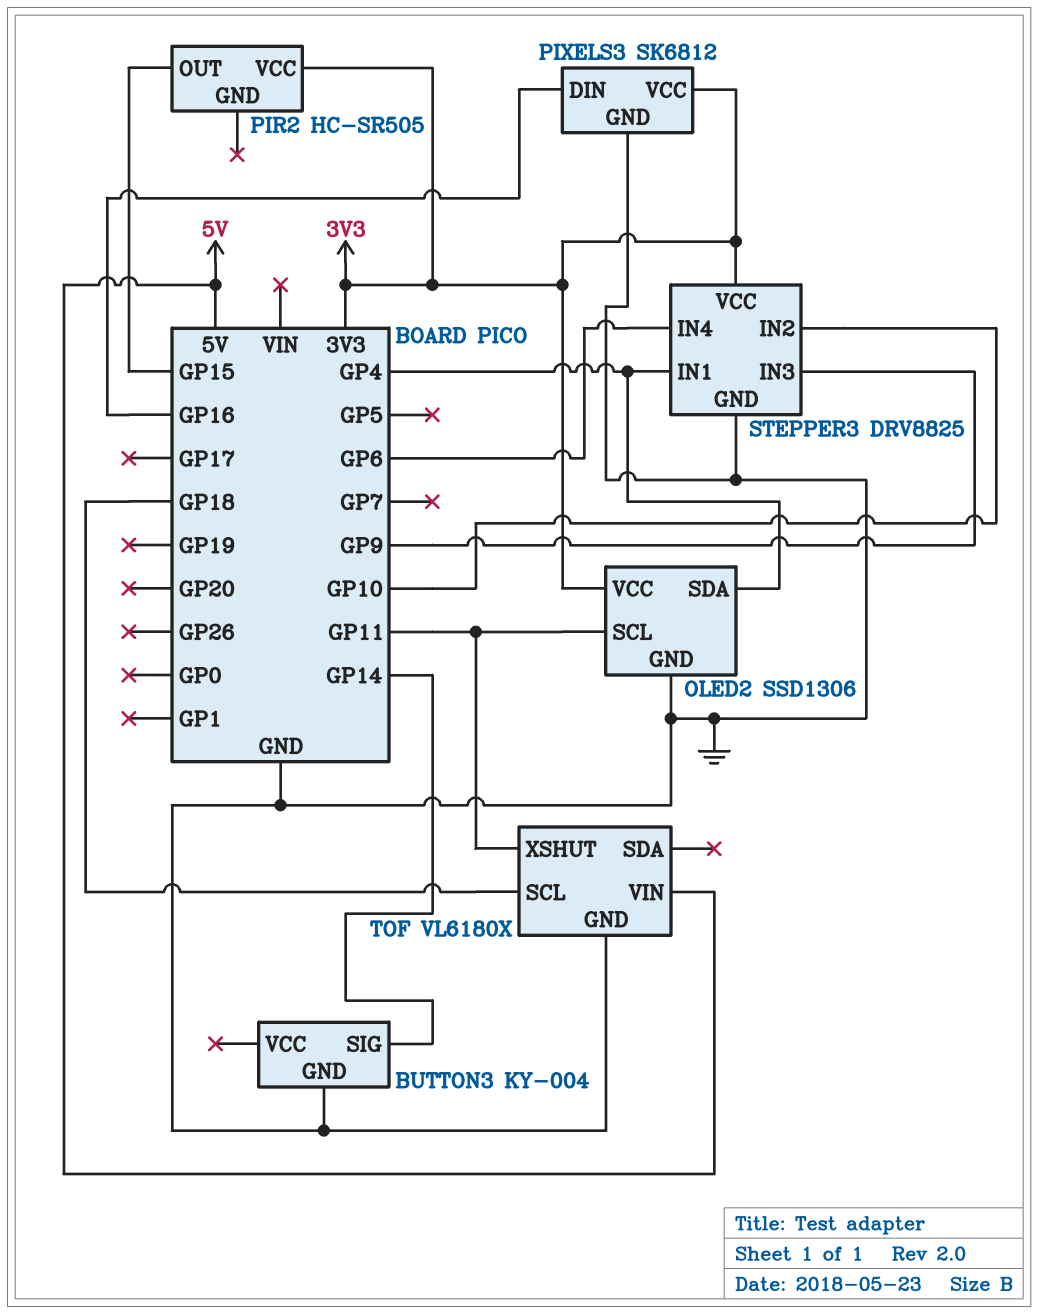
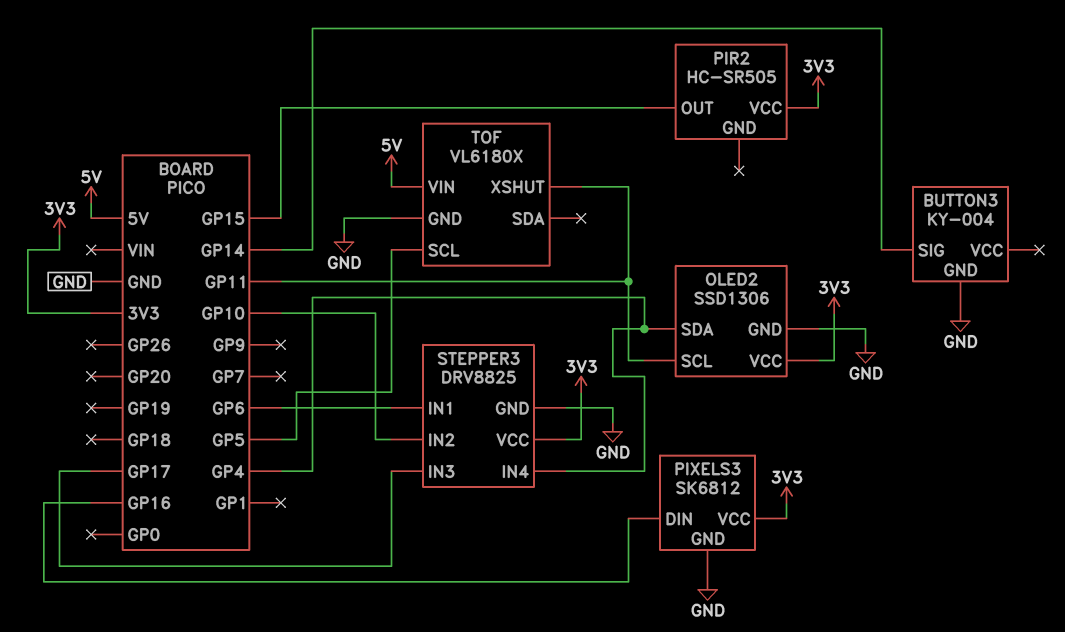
STEPPER3 pin IN1: GP4 -> GP6
STEPPER3 pin IN3: GP9 -> GP17
STEPPER3 pin IN4: GP6 -> GP4
TOF pin SCL: GP18 -> GP5

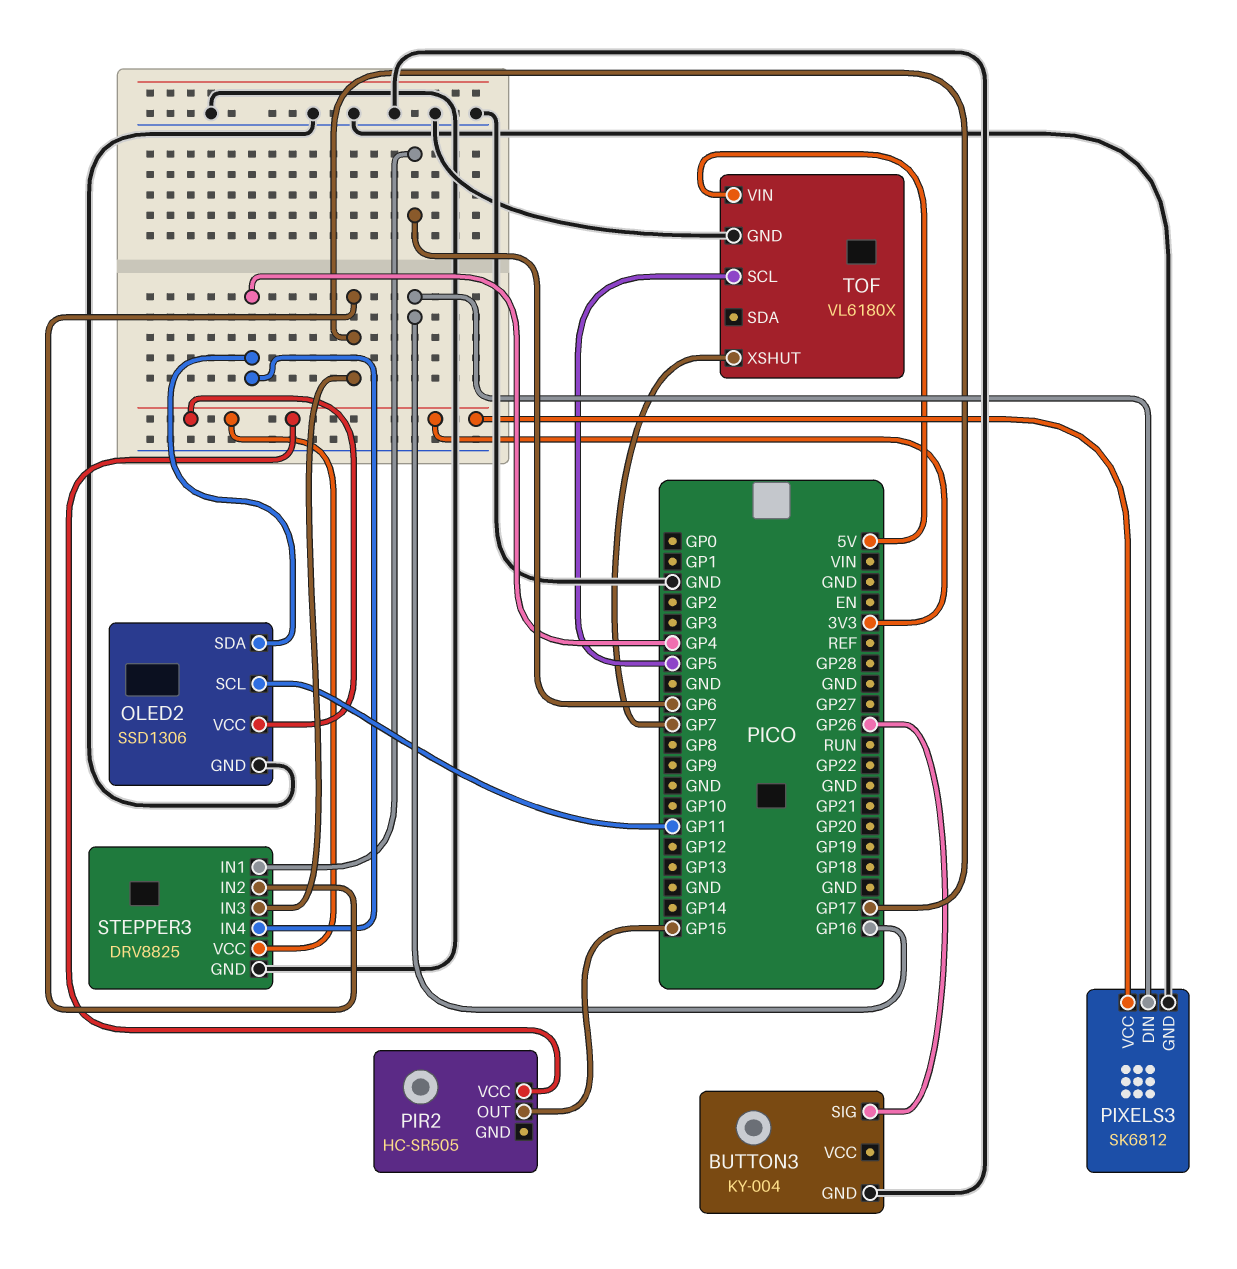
BUTTON3 pin SIG: GP14 -> GP26
STEPPER3 pin IN2: GP10 -> GP17
TOF pin XSHUT: GP11 -> GP7

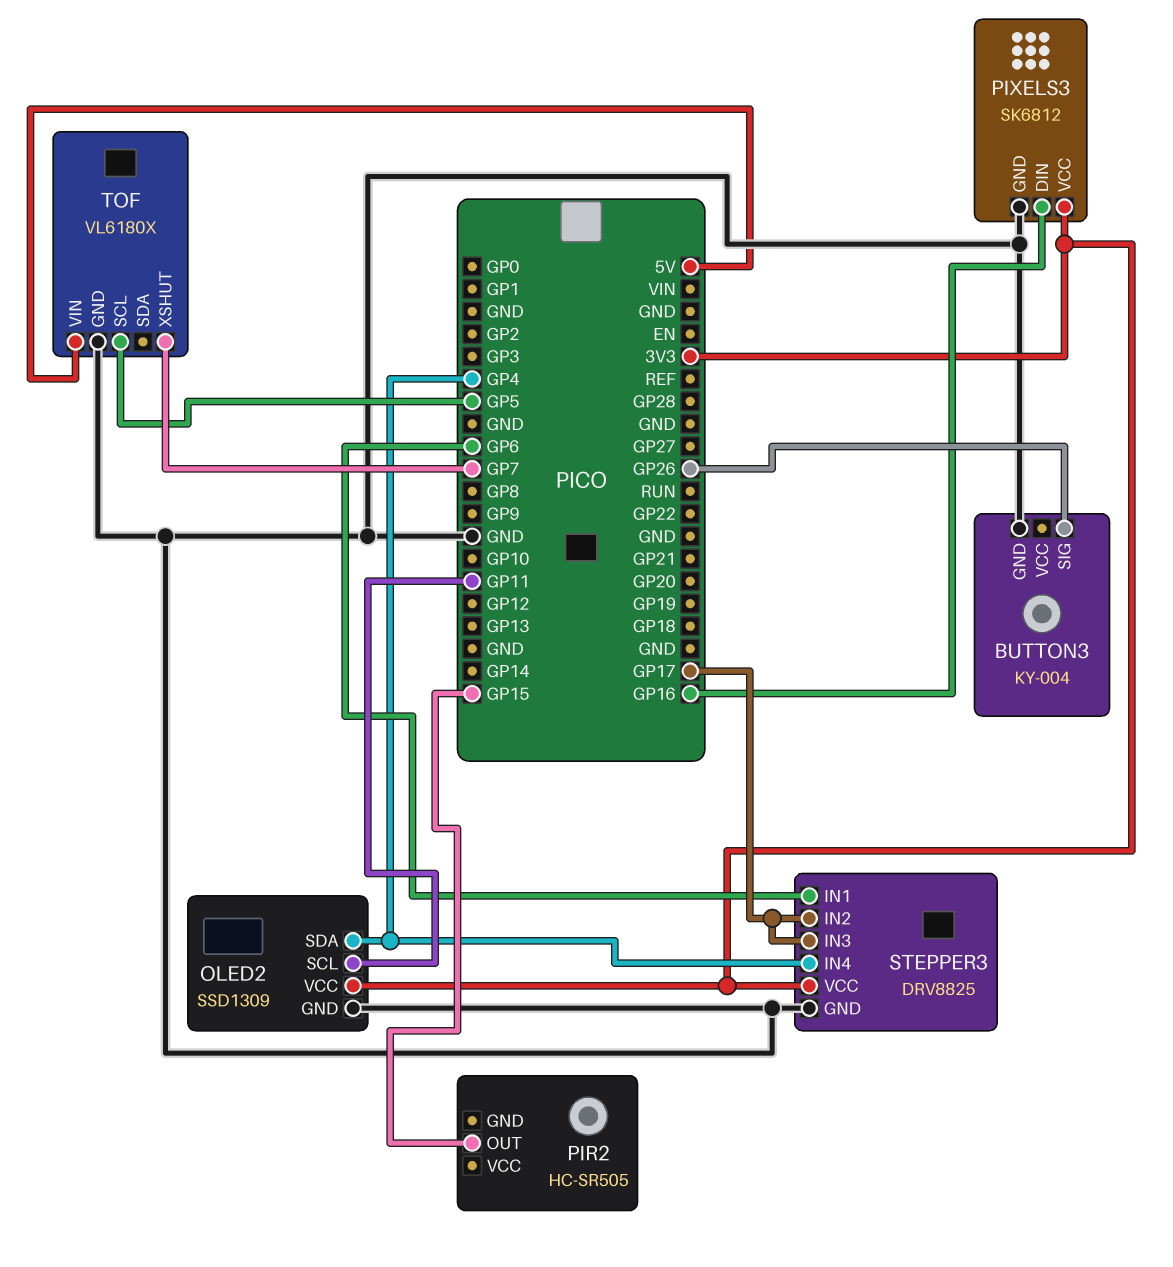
OLED2: SSD1306 -> SSD1309
PIR2 pin VCC: 3V3 -> none

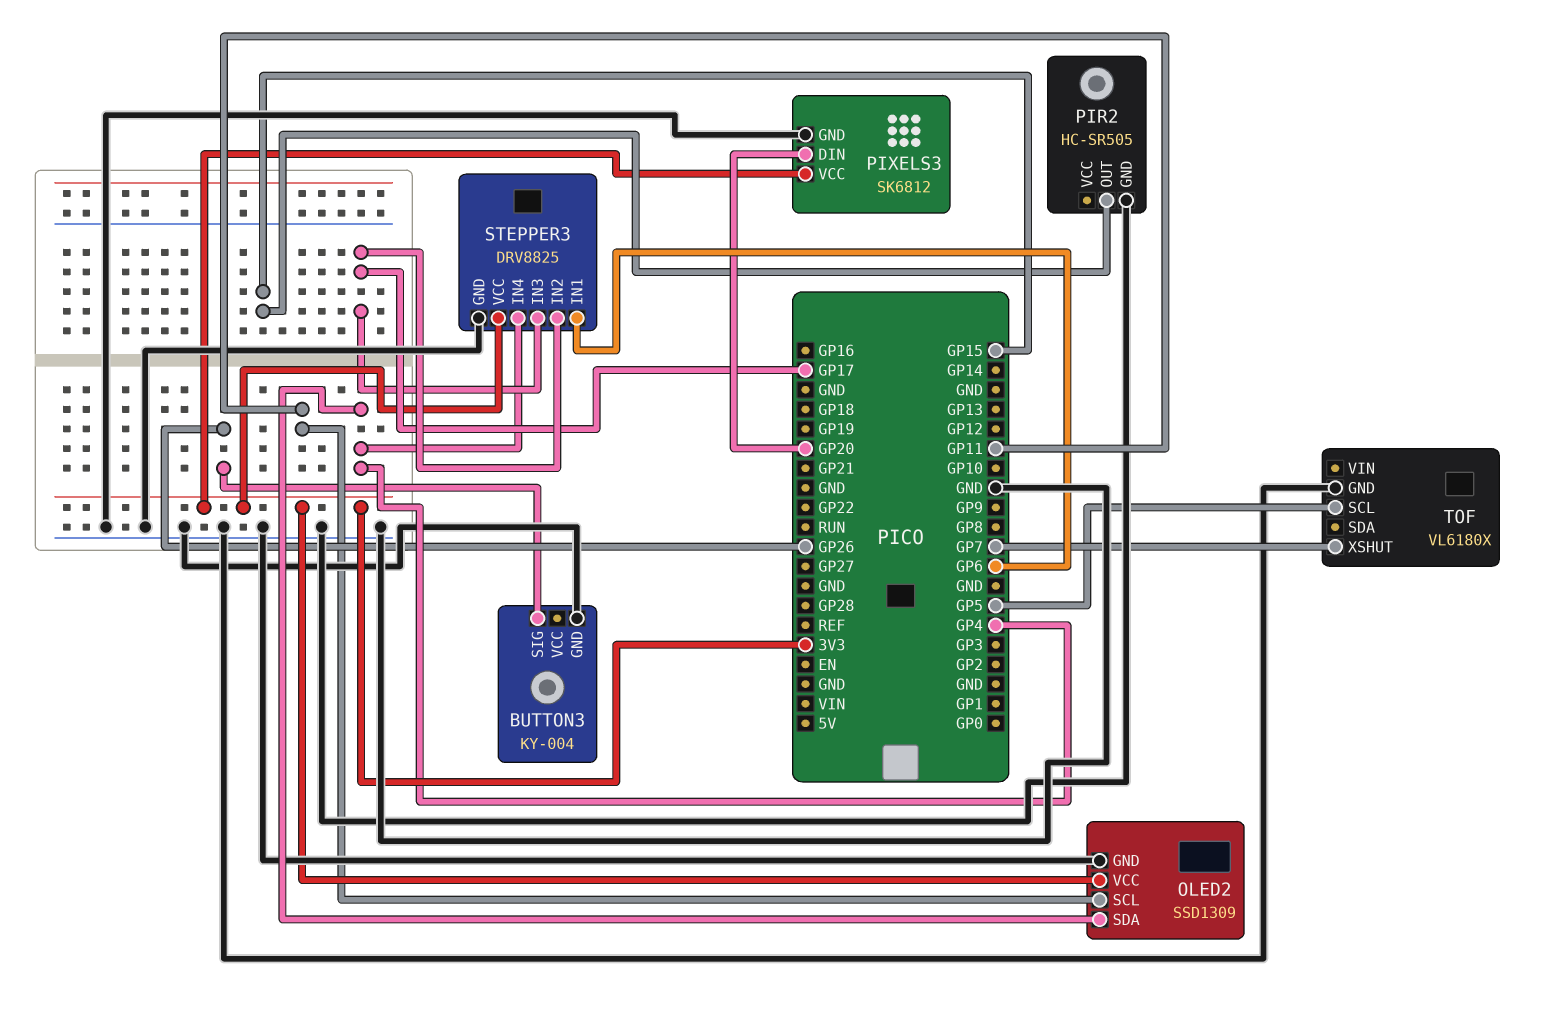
PIR2 pin GND: none -> GND
PIXELS3 pin DIN: GP16 -> GP20
TOF pin VIN: 5V -> none

